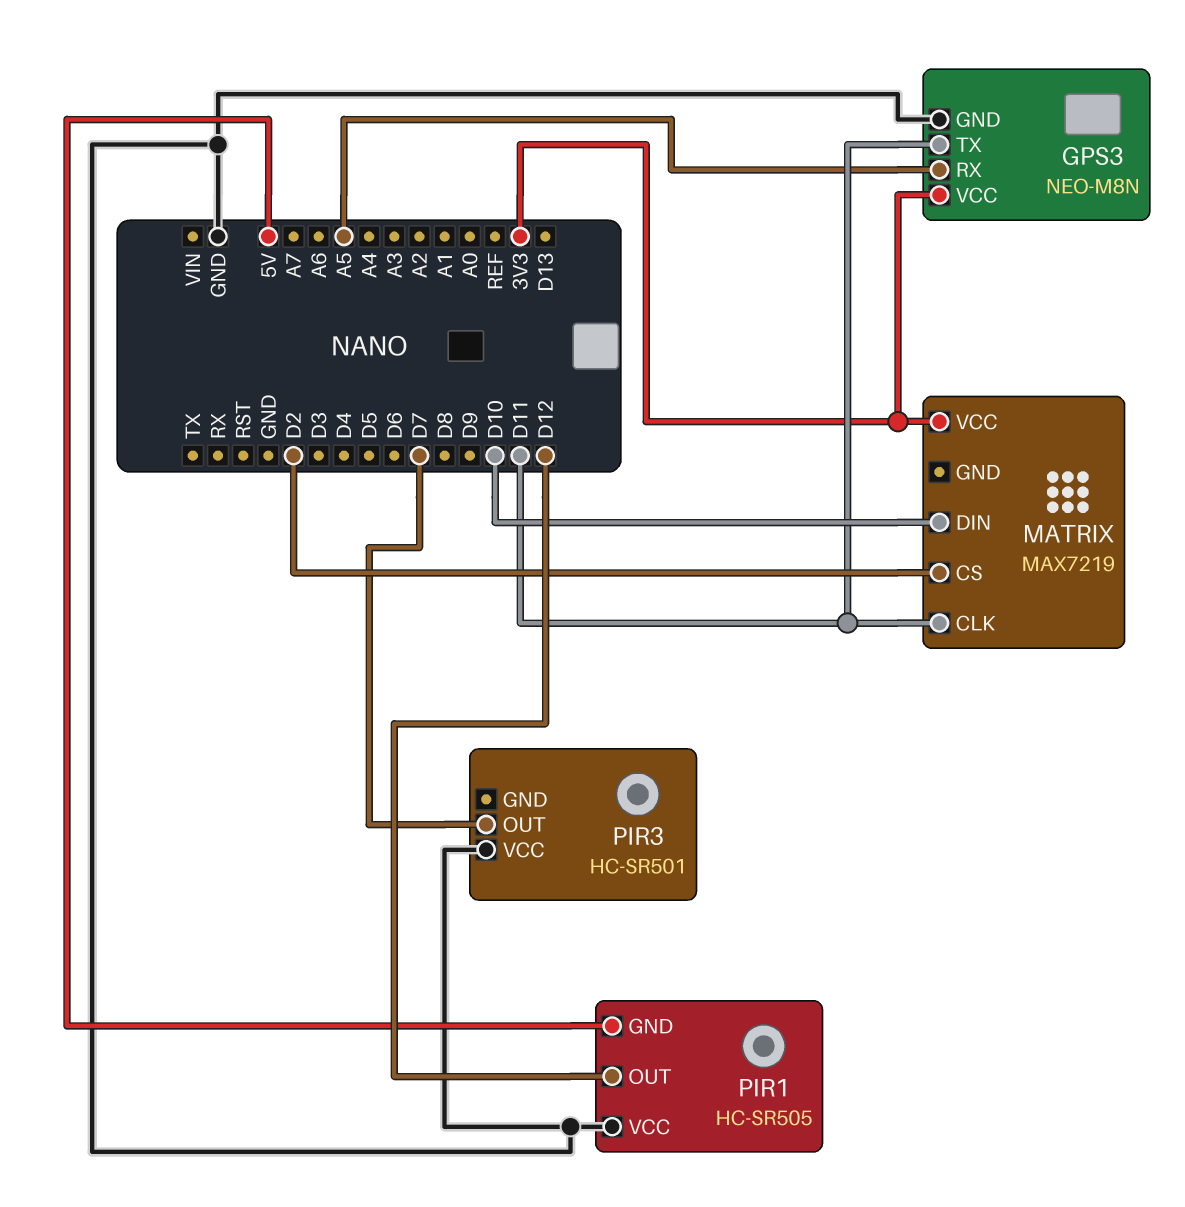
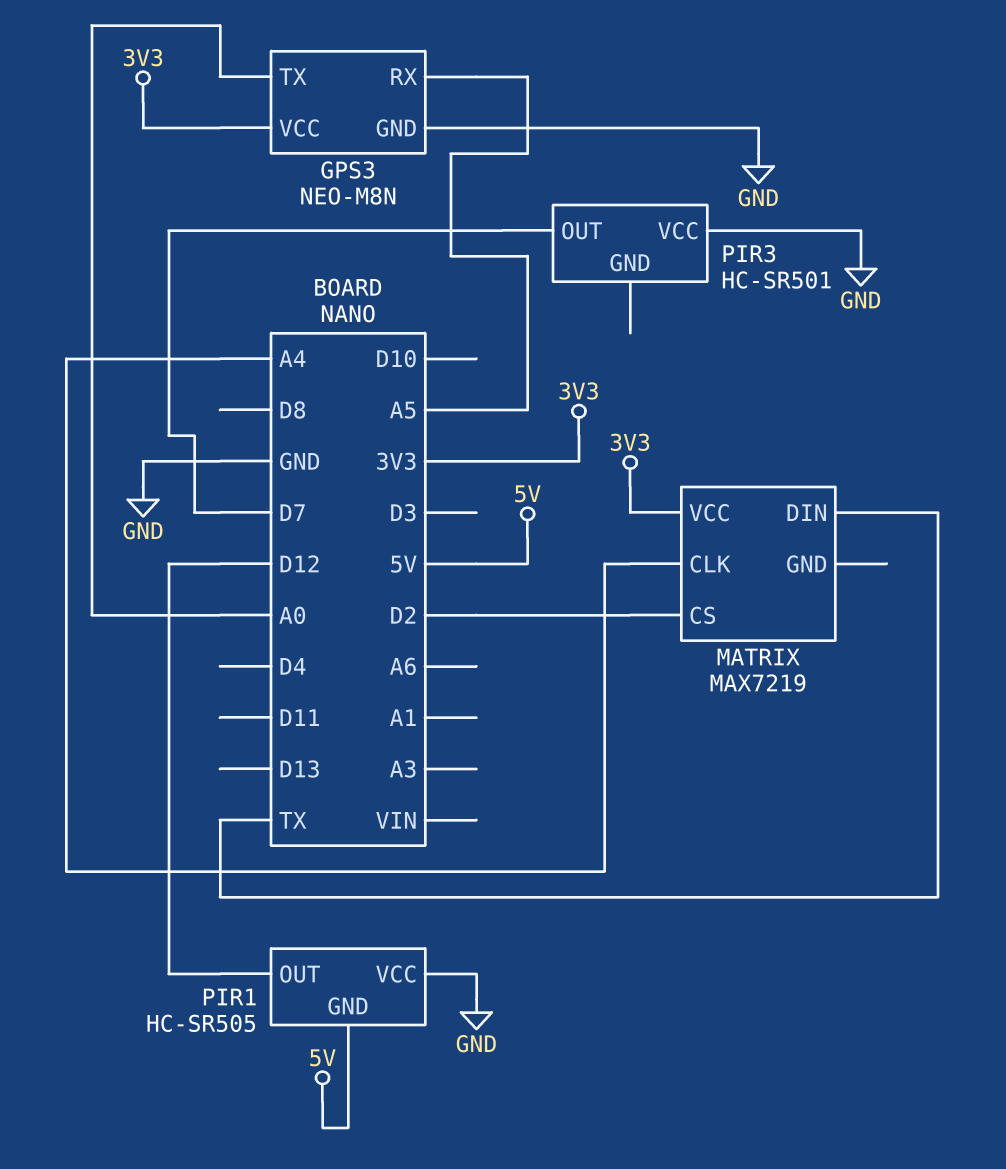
GPS3 pin TX: D11 -> A0
MATRIX pin CLK: D11 -> A4
MATRIX pin DIN: D10 -> TX

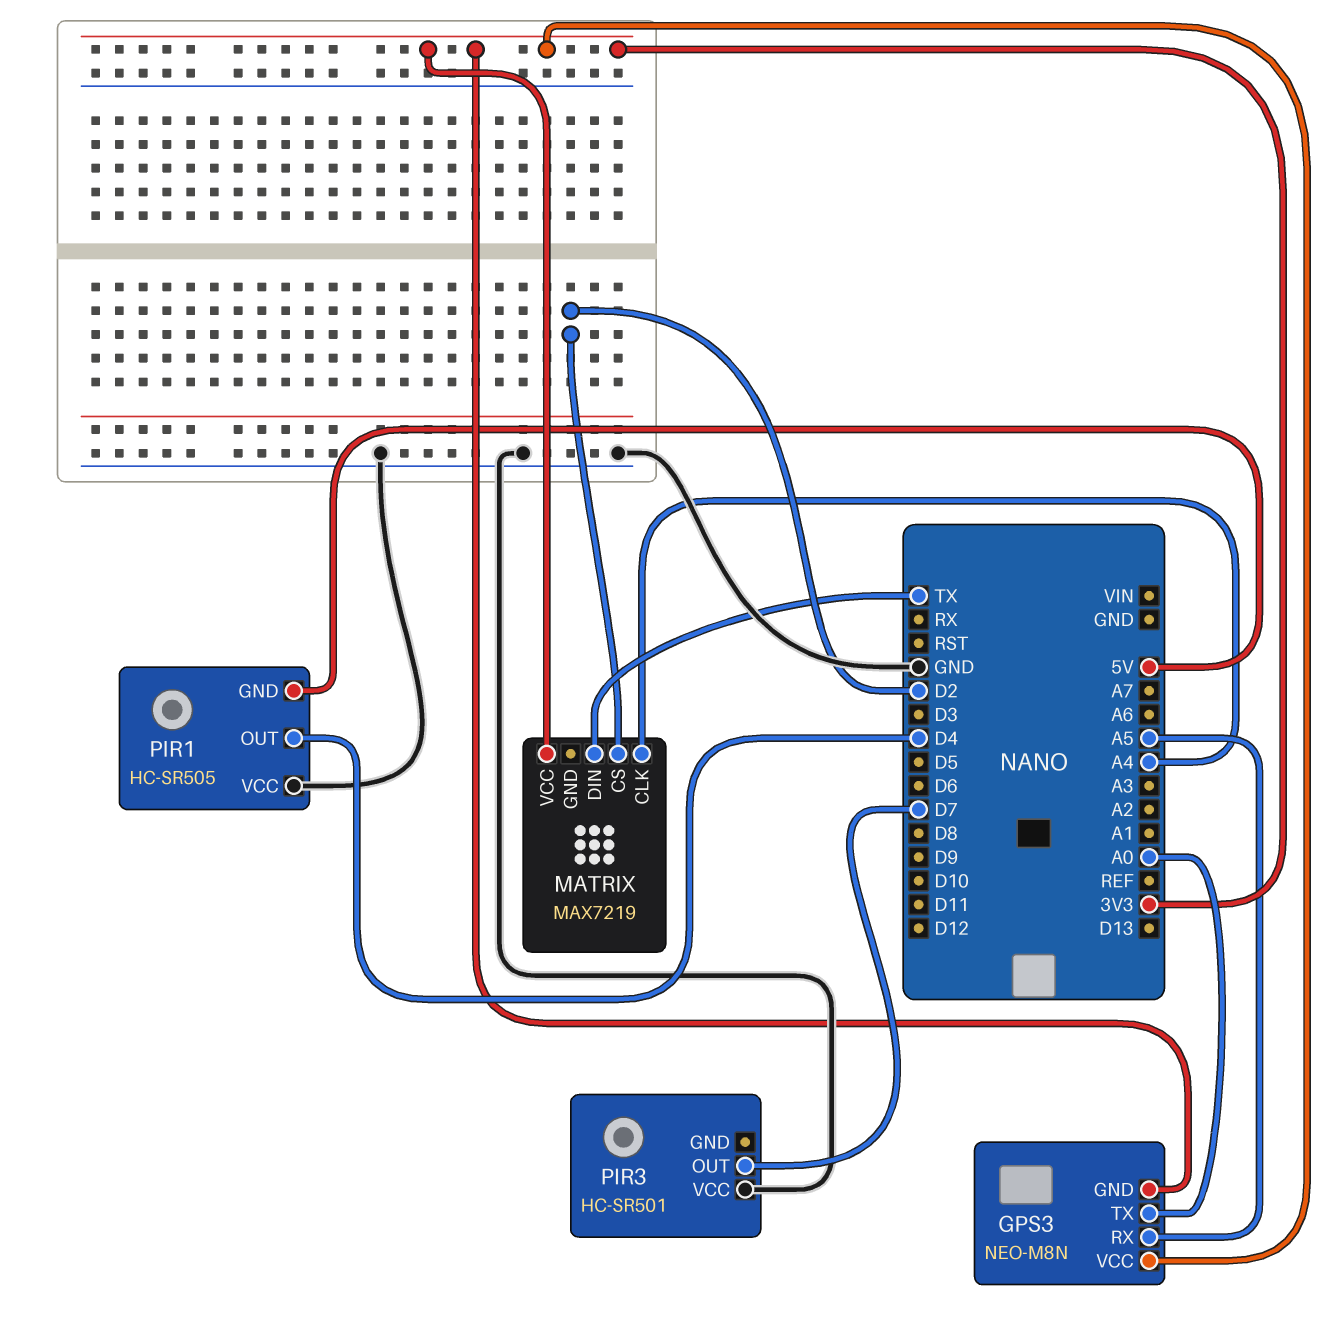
GPS3 pin GND: GND -> 3V3
PIR1 pin OUT: D12 -> D4

